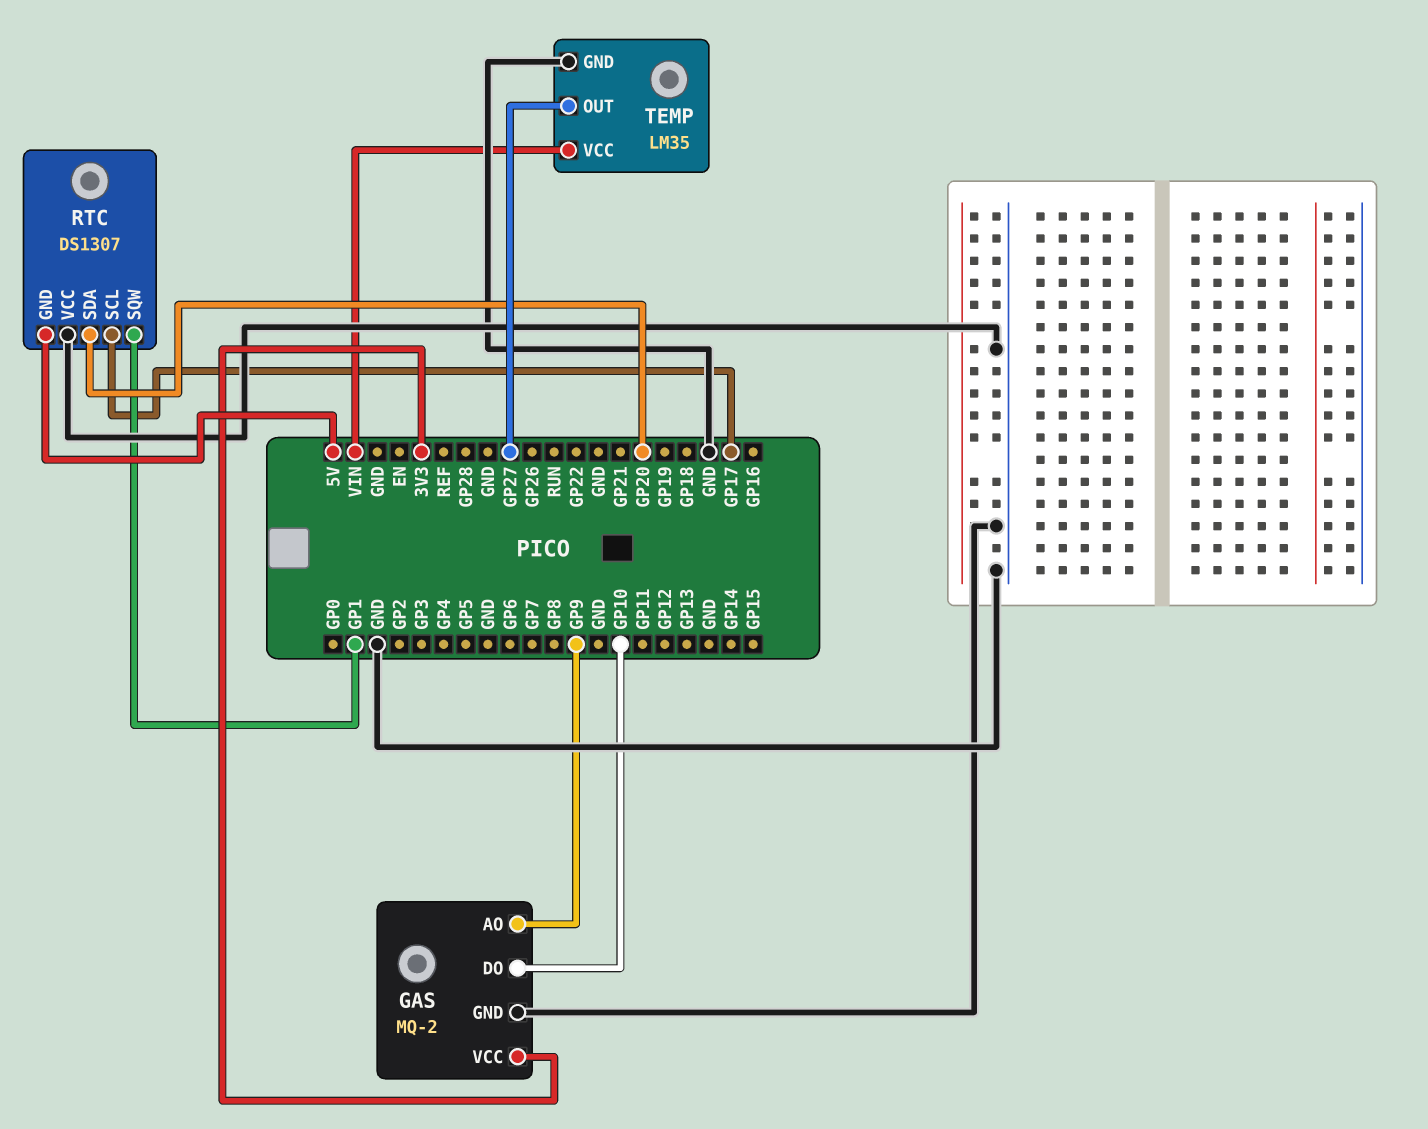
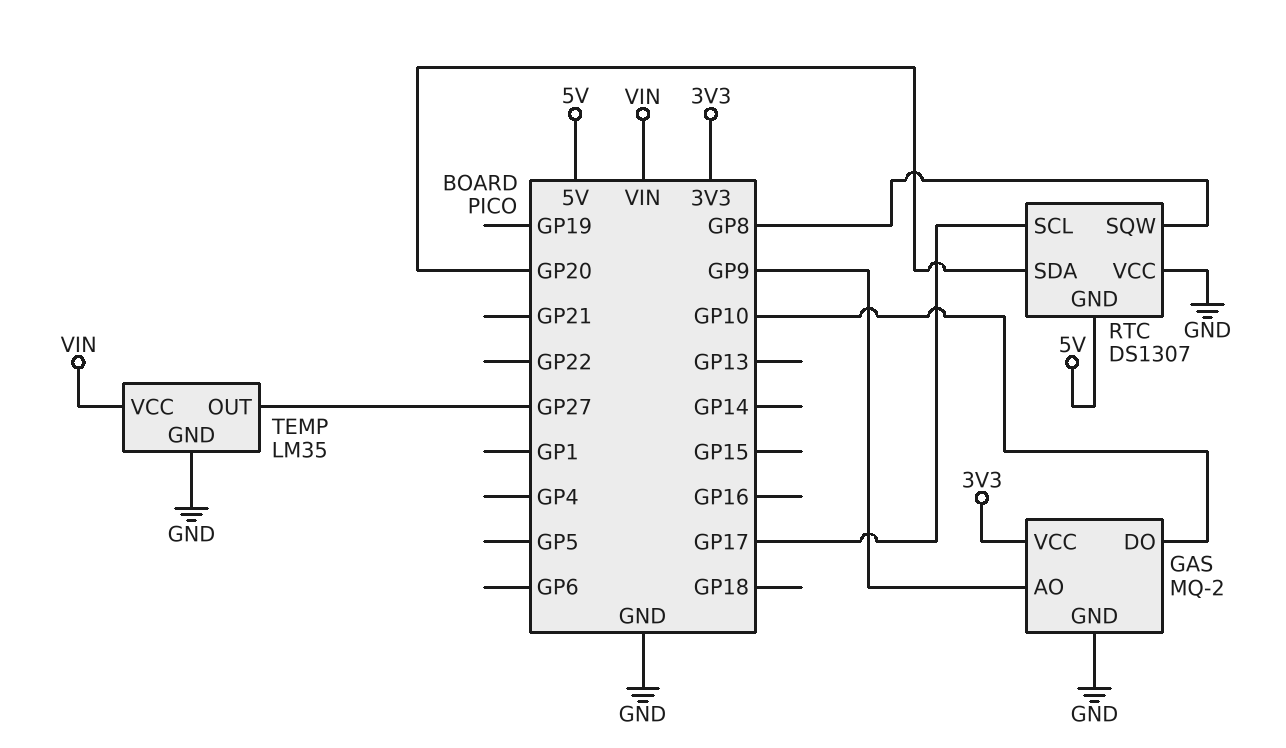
RTC pin SQW: GP1 -> GP8

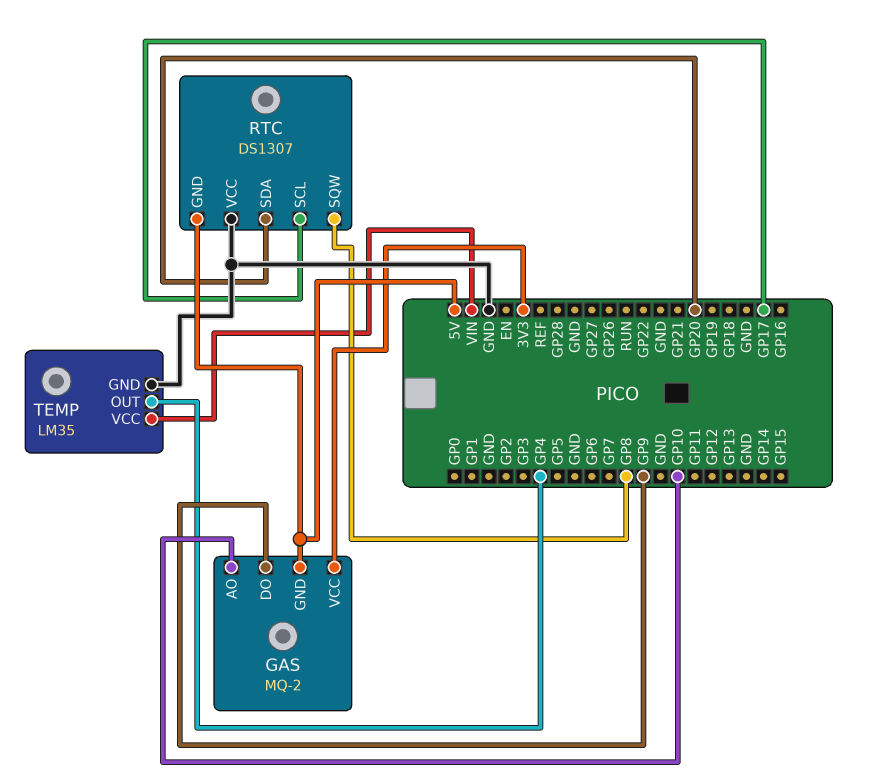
GAS pin AO: GP9 -> GP10
GAS pin DO: GP10 -> GP9
GAS pin GND: GND -> 5V
TEMP pin OUT: GP27 -> GP4

